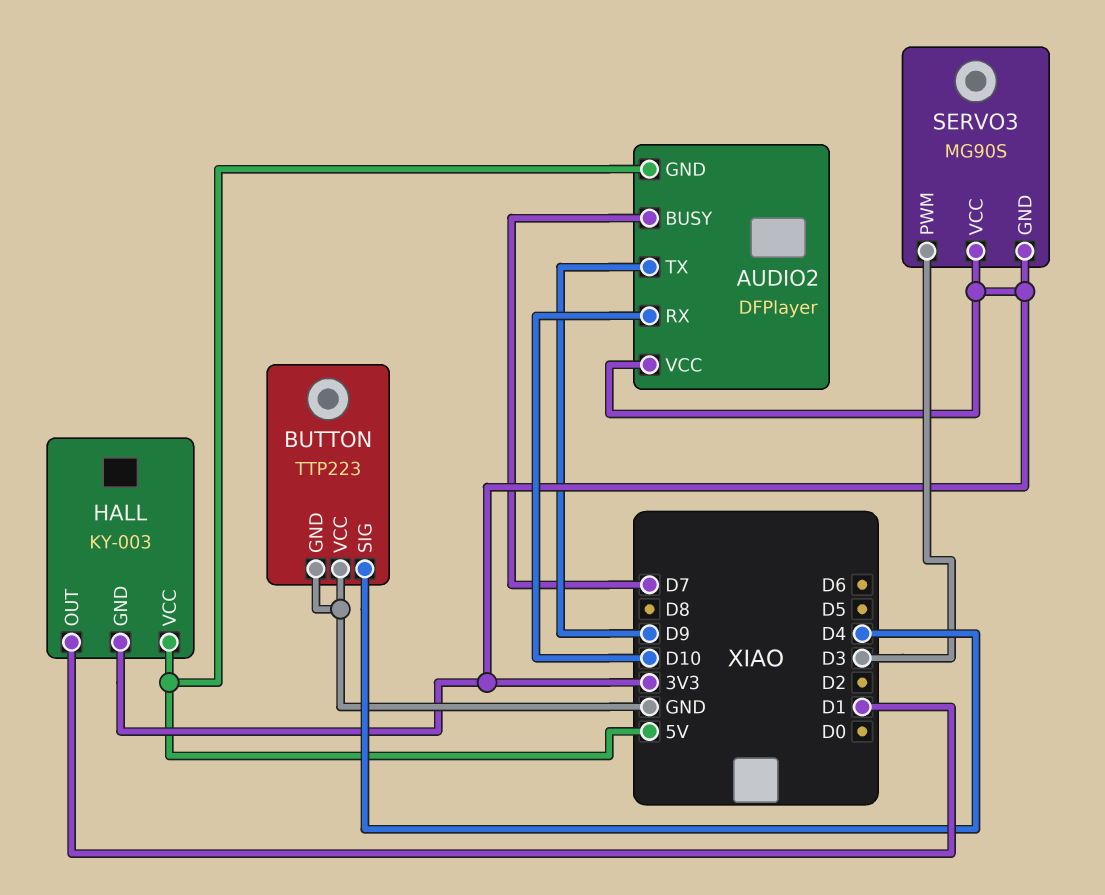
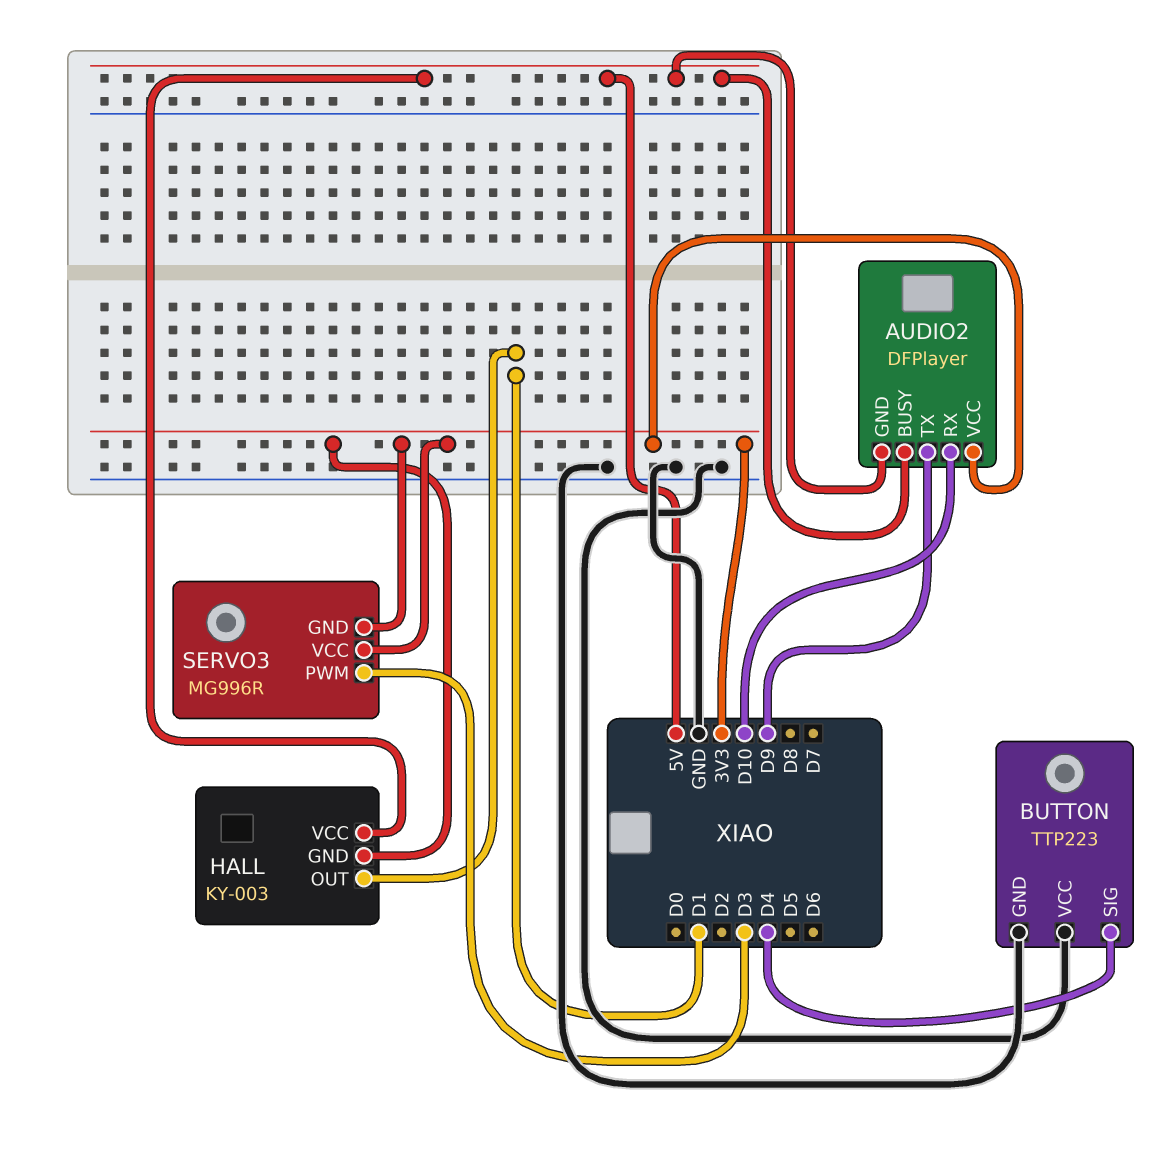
AUDIO2 pin BUSY: D7 -> 5V
SERVO3: MG90S -> MG996R

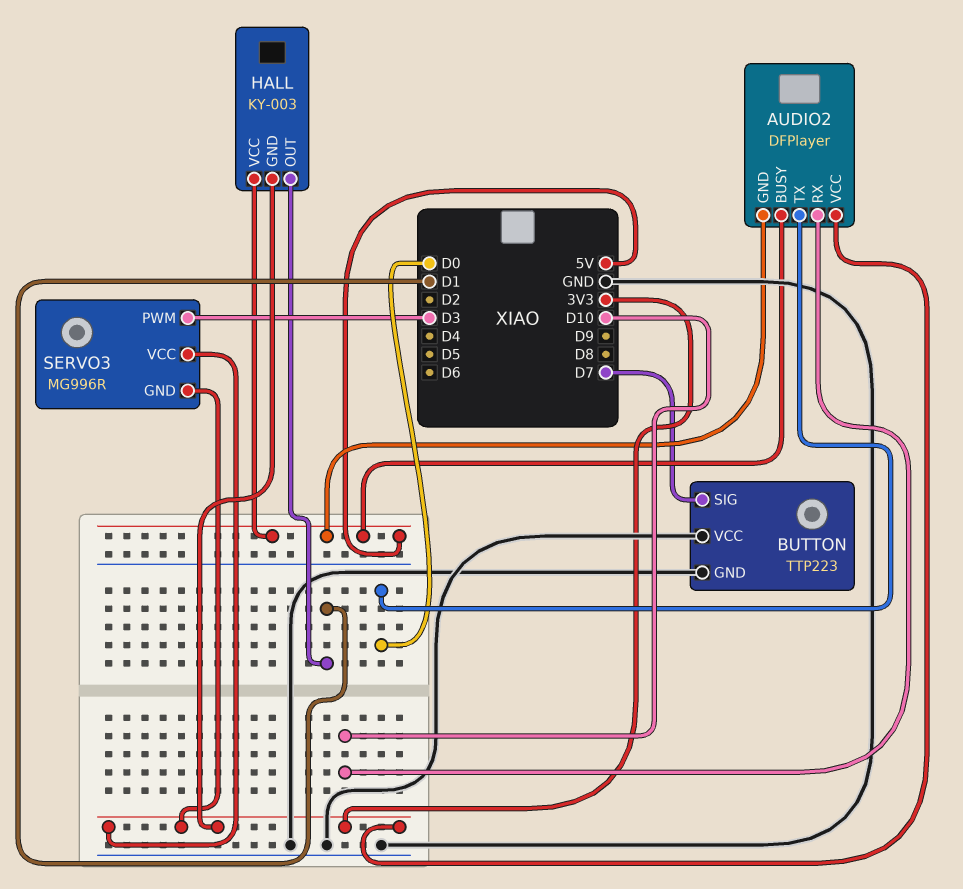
AUDIO2 pin TX: D9 -> D0
BUTTON pin SIG: D4 -> D7

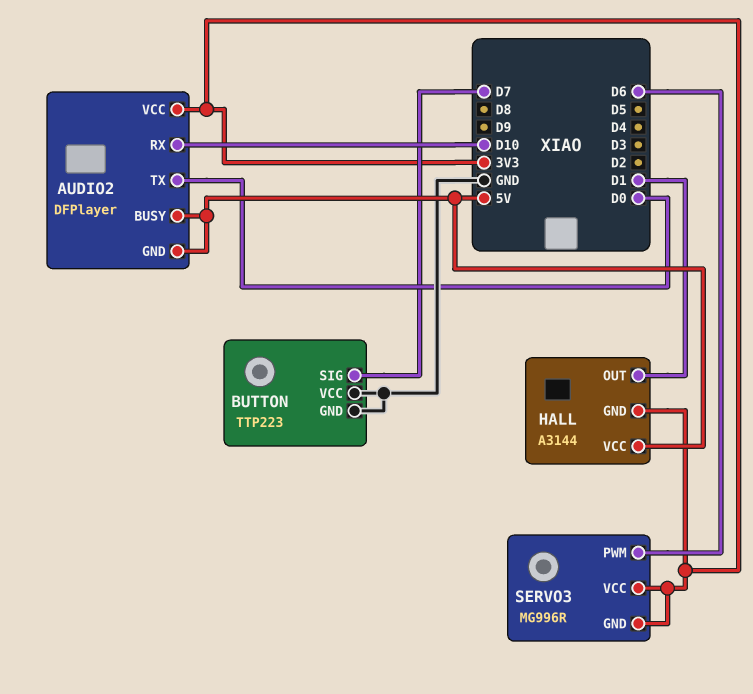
HALL: KY-003 -> A3144
SERVO3 pin PWM: D3 -> D6

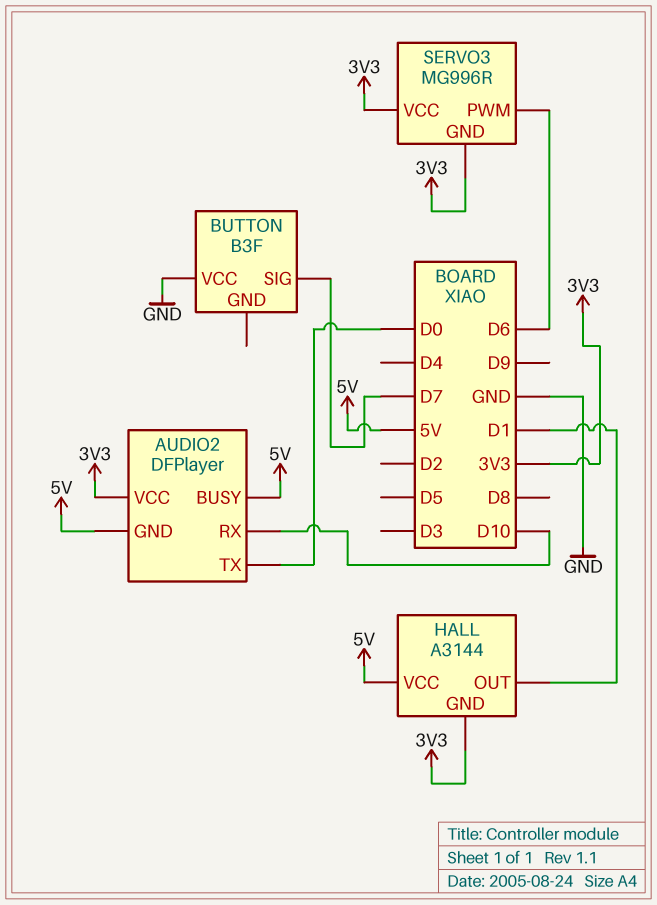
BUTTON: TTP223 -> B3F
BUTTON pin GND: GND -> none

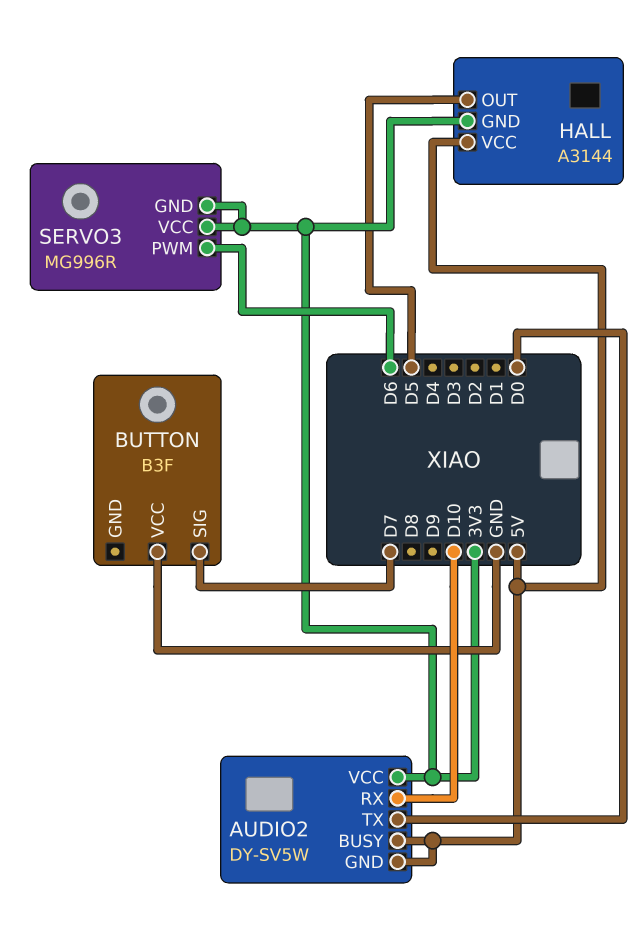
AUDIO2: DFPlayer -> DY-SV5W
HALL pin OUT: D1 -> D5

